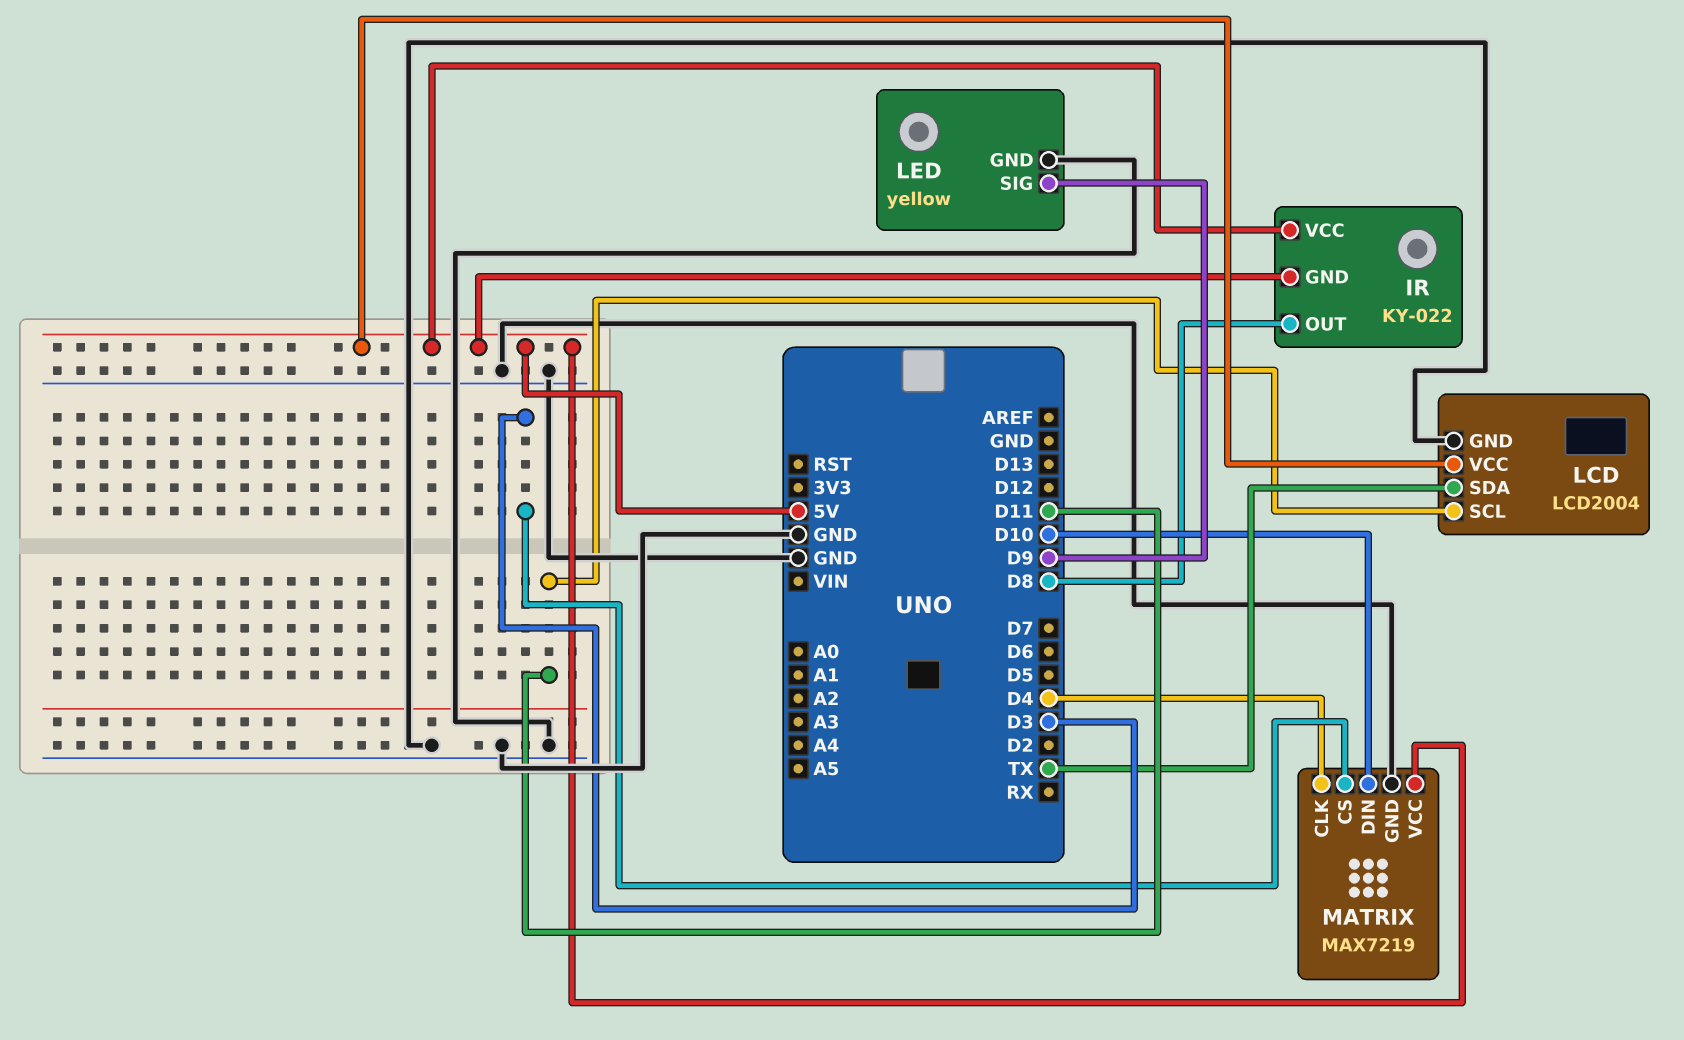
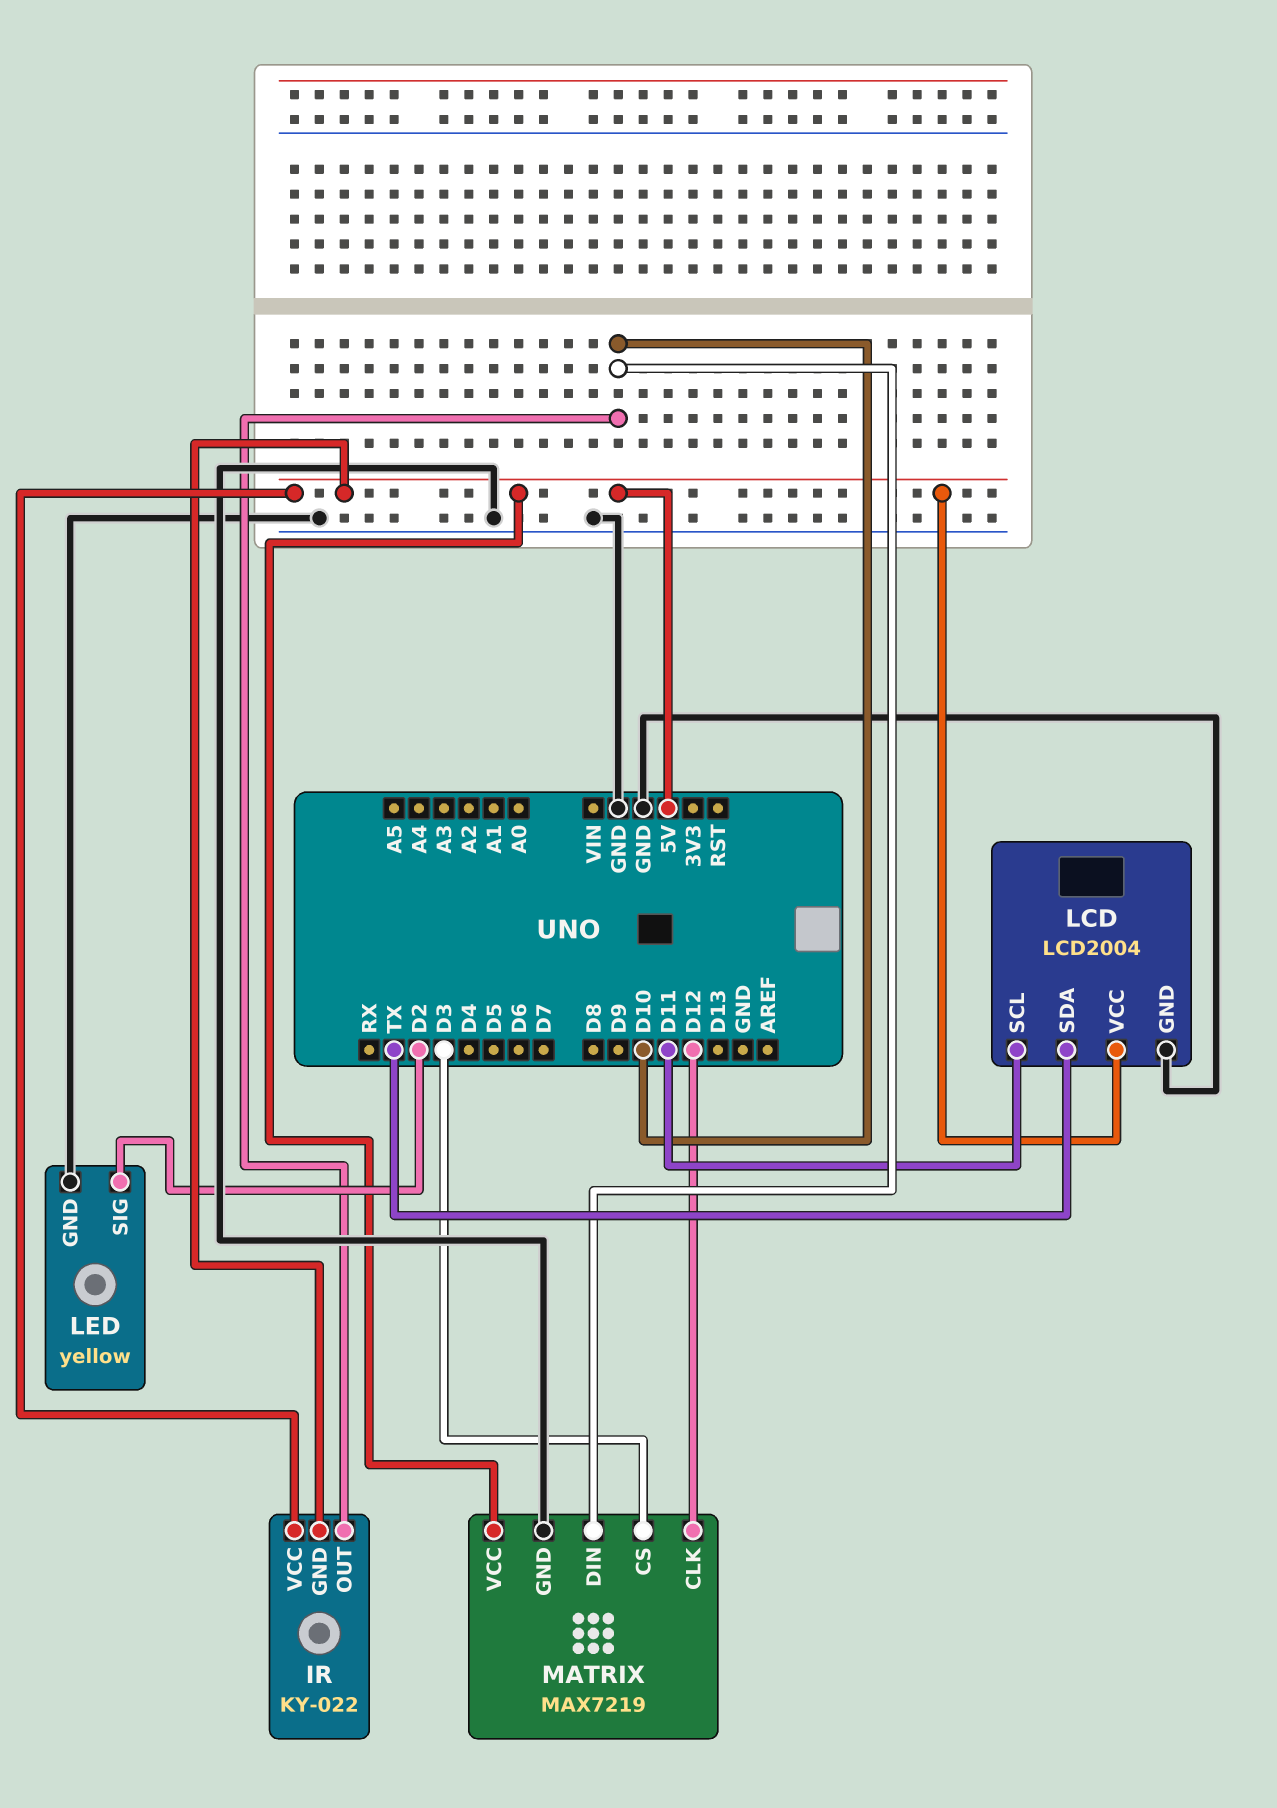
IR pin OUT: D8 -> D10
LED pin SIG: D9 -> D2
MATRIX pin CLK: D4 -> D12

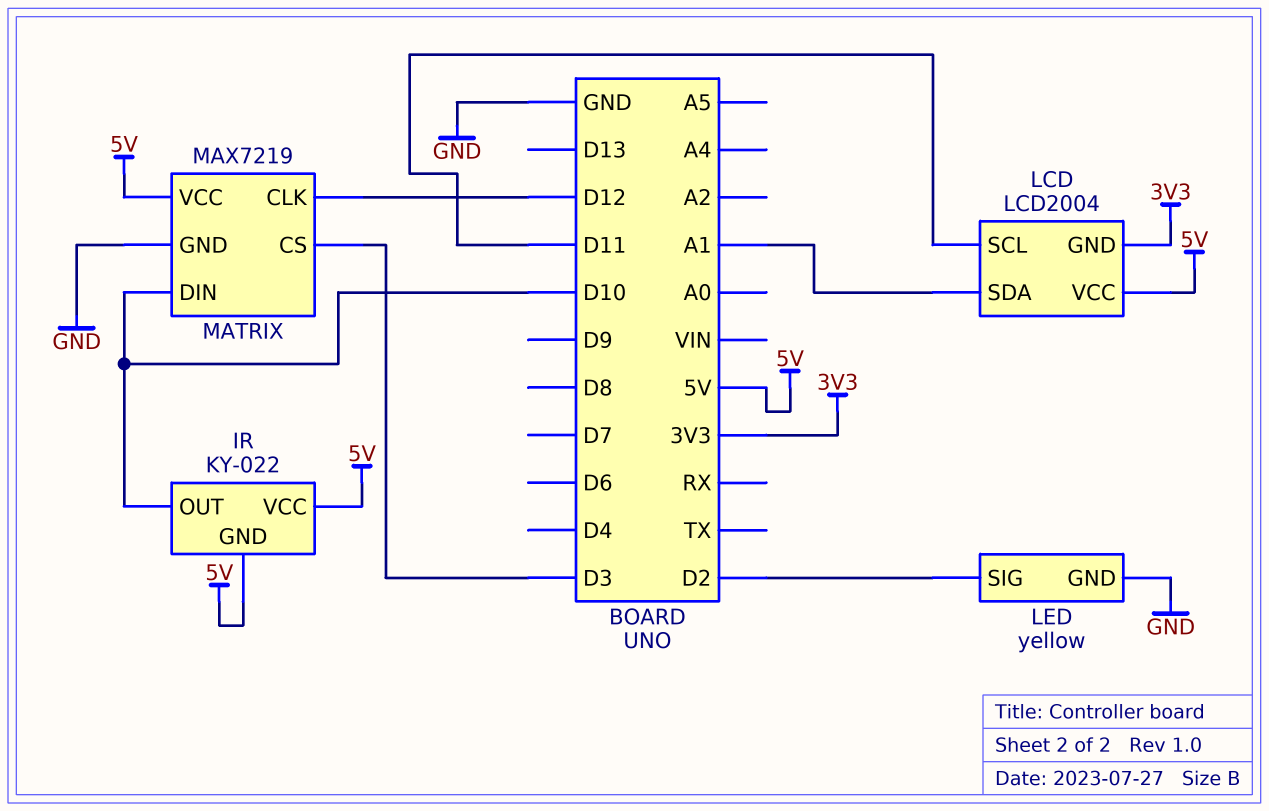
LCD pin GND: GND -> 3V3
LCD pin SDA: TX -> A1

